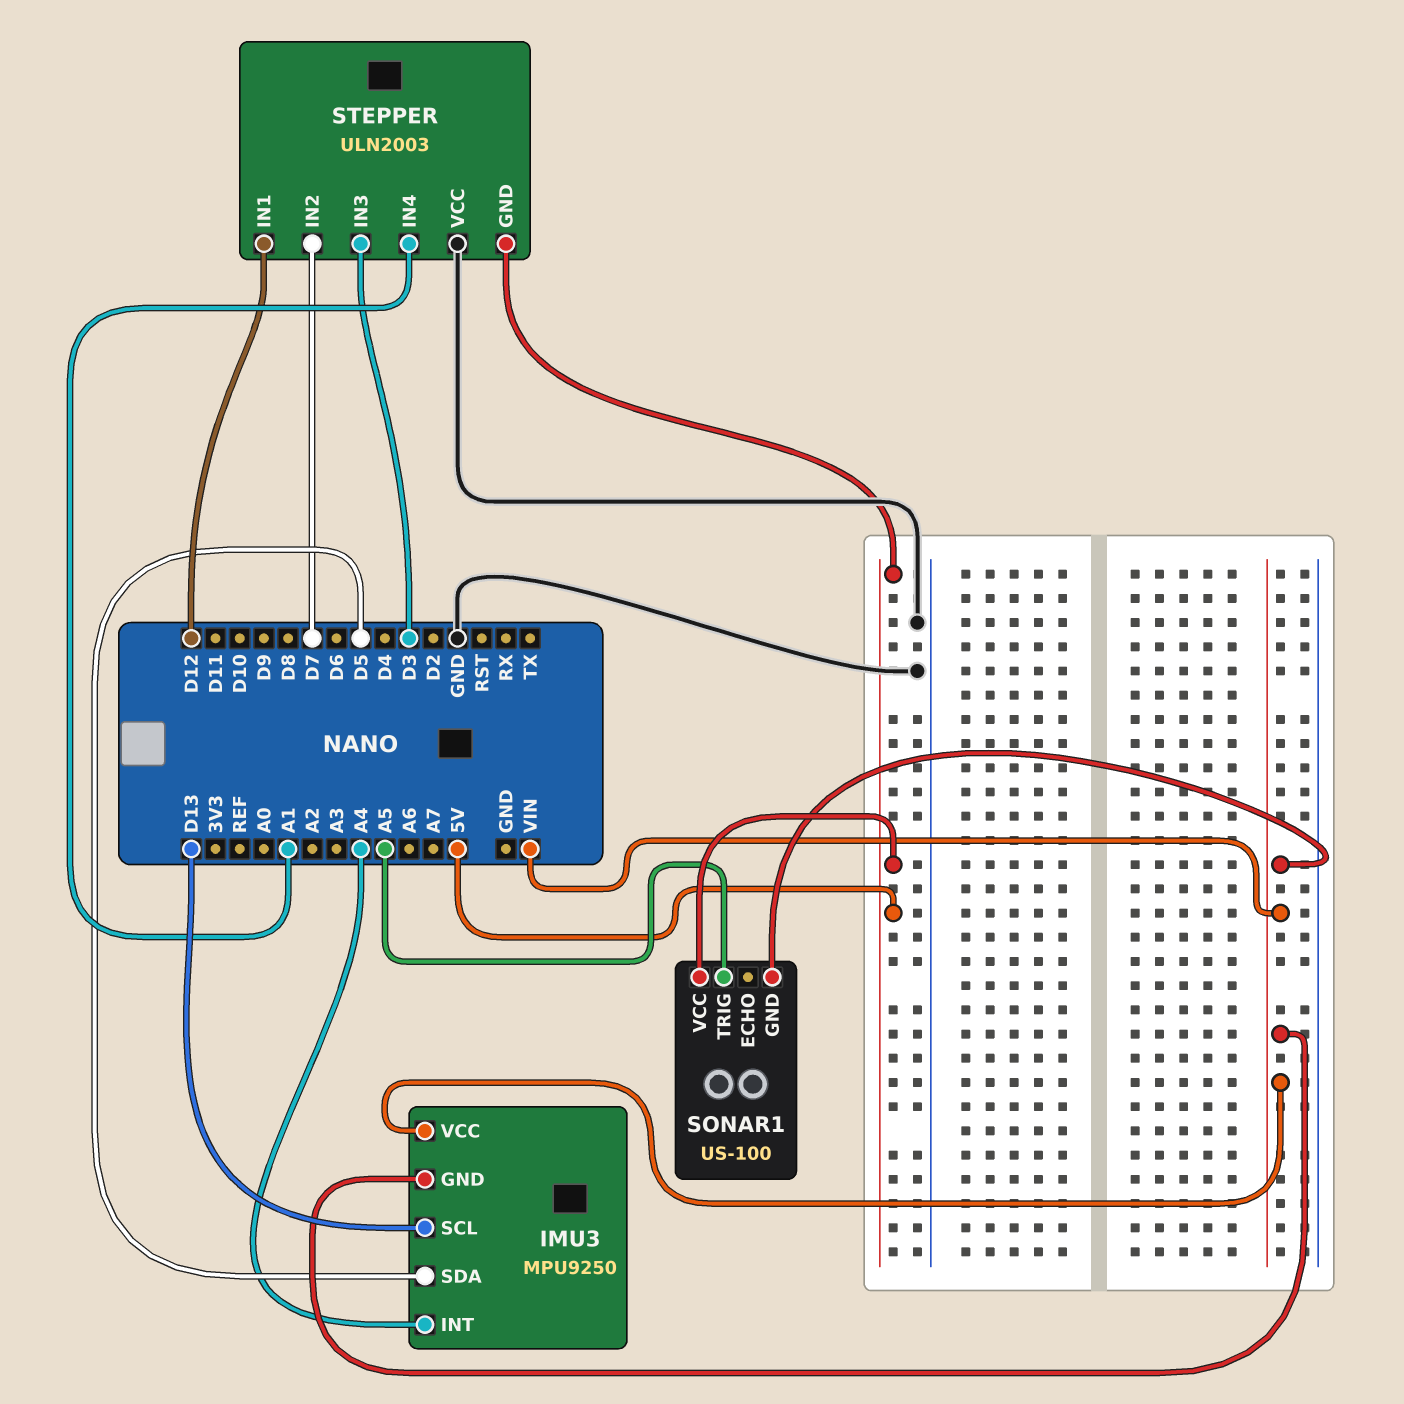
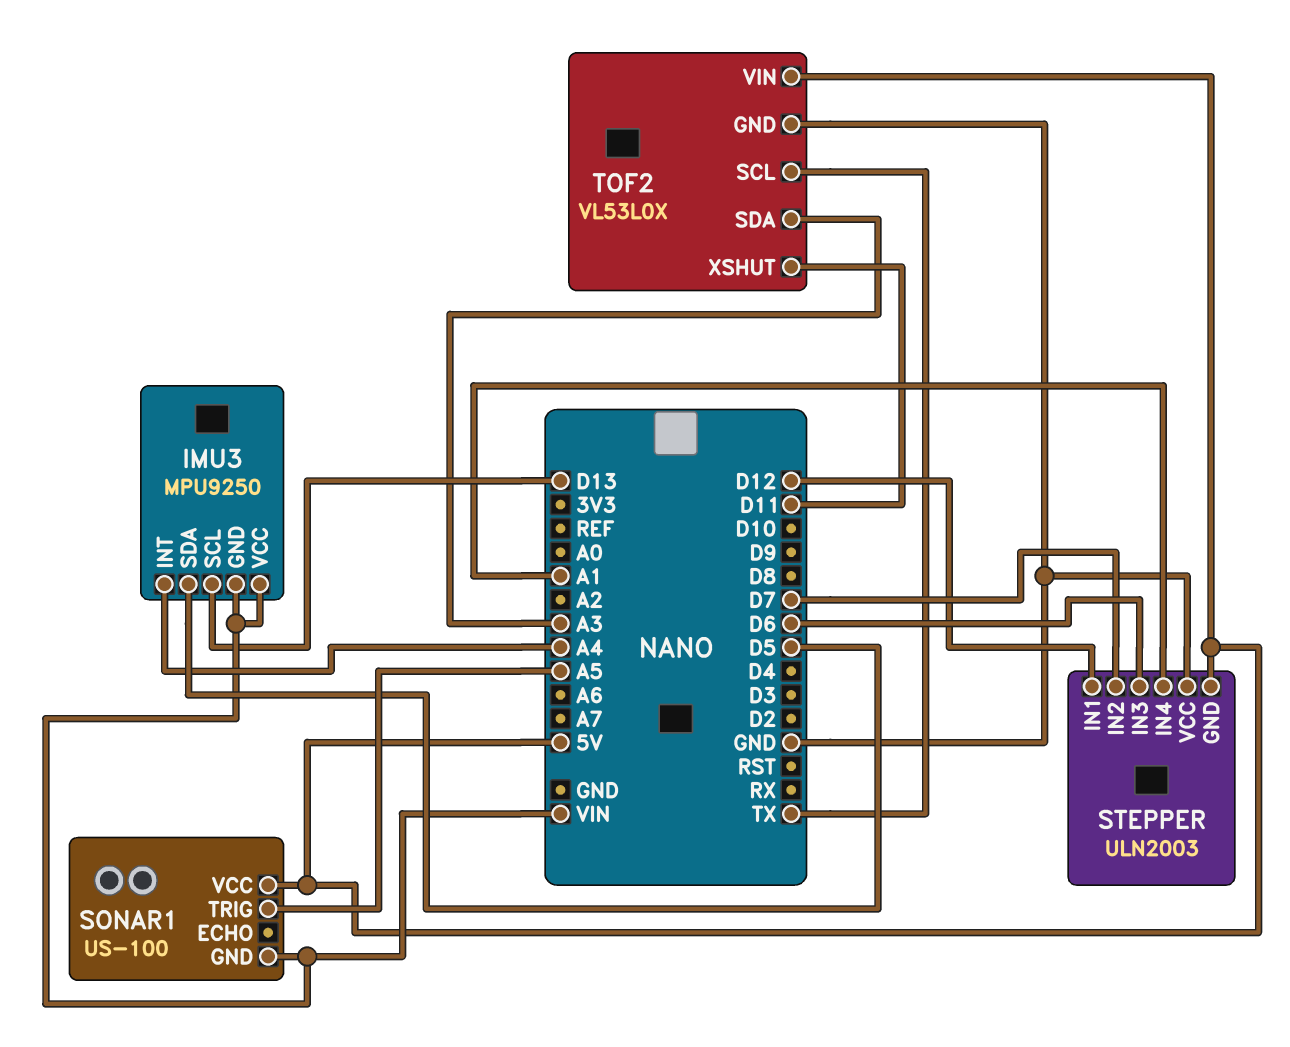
STEPPER pin IN3: D3 -> D6
TOF2: none -> VL53L0X
TOF2 pin GND: none -> GND
TOF2 pin SCL: none -> TX
TOF2 pin SDA: none -> A3
TOF2 pin VIN: none -> 5V
TOF2 pin XSHUT: none -> D11

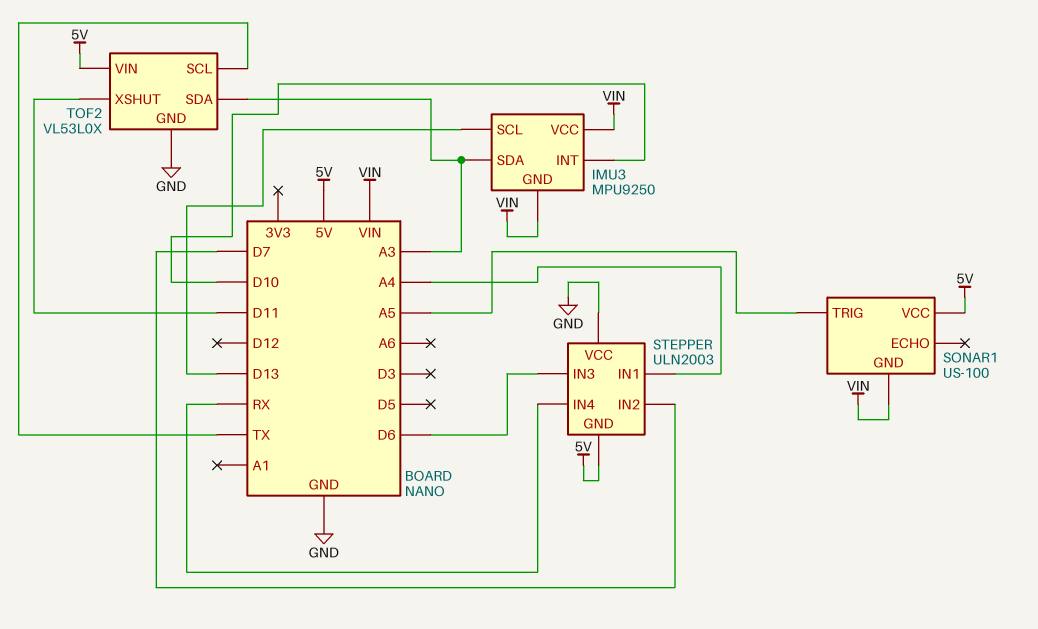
IMU3 pin INT: A4 -> D10
IMU3 pin SDA: D5 -> A3
STEPPER pin IN1: D12 -> A4
STEPPER pin IN4: A1 -> RX

